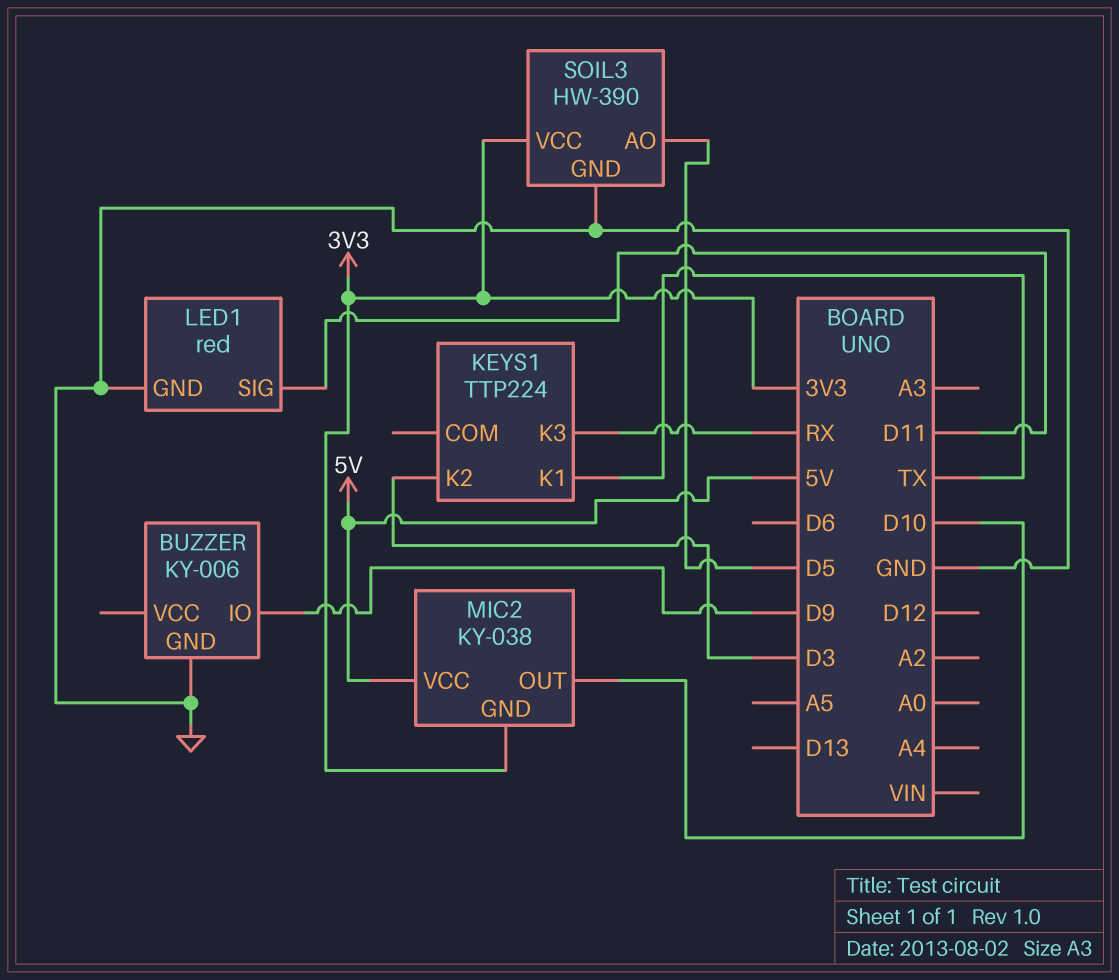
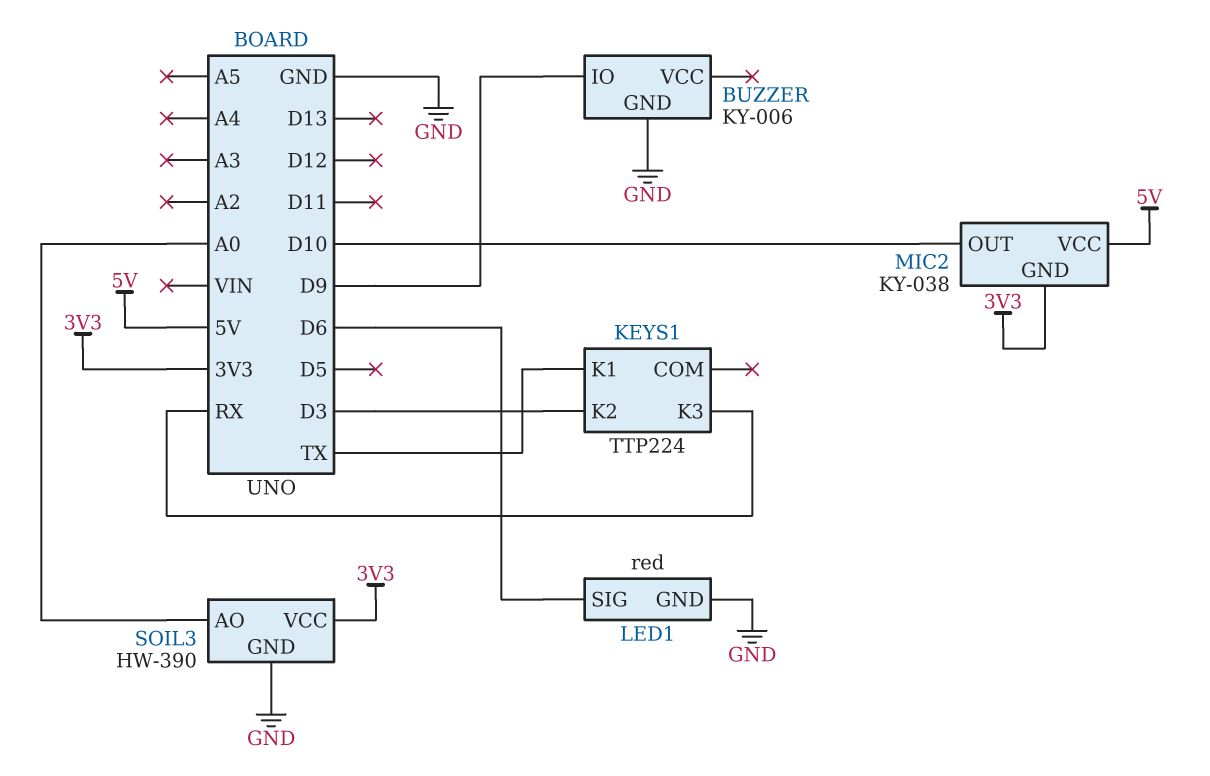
LED1 pin SIG: D11 -> D6
SOIL3 pin AO: D5 -> A0

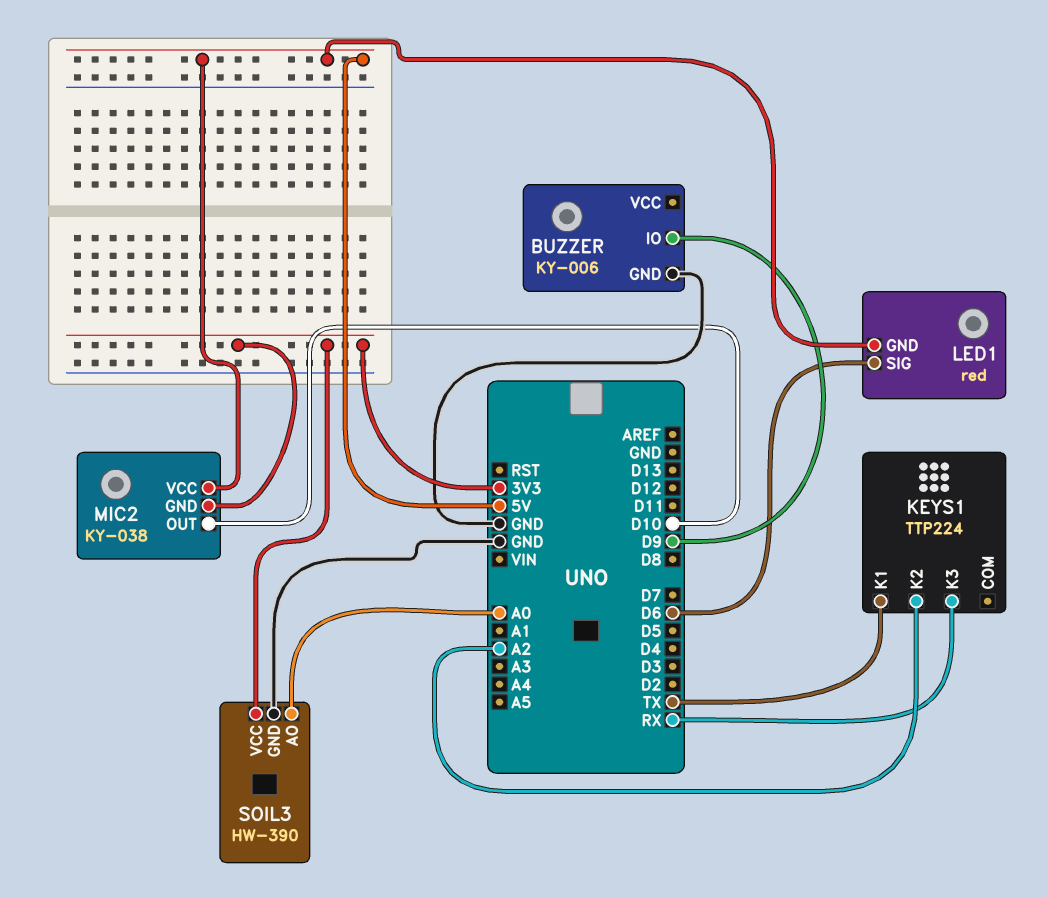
KEYS1 pin K2: D3 -> A2
LED1 pin GND: GND -> 5V

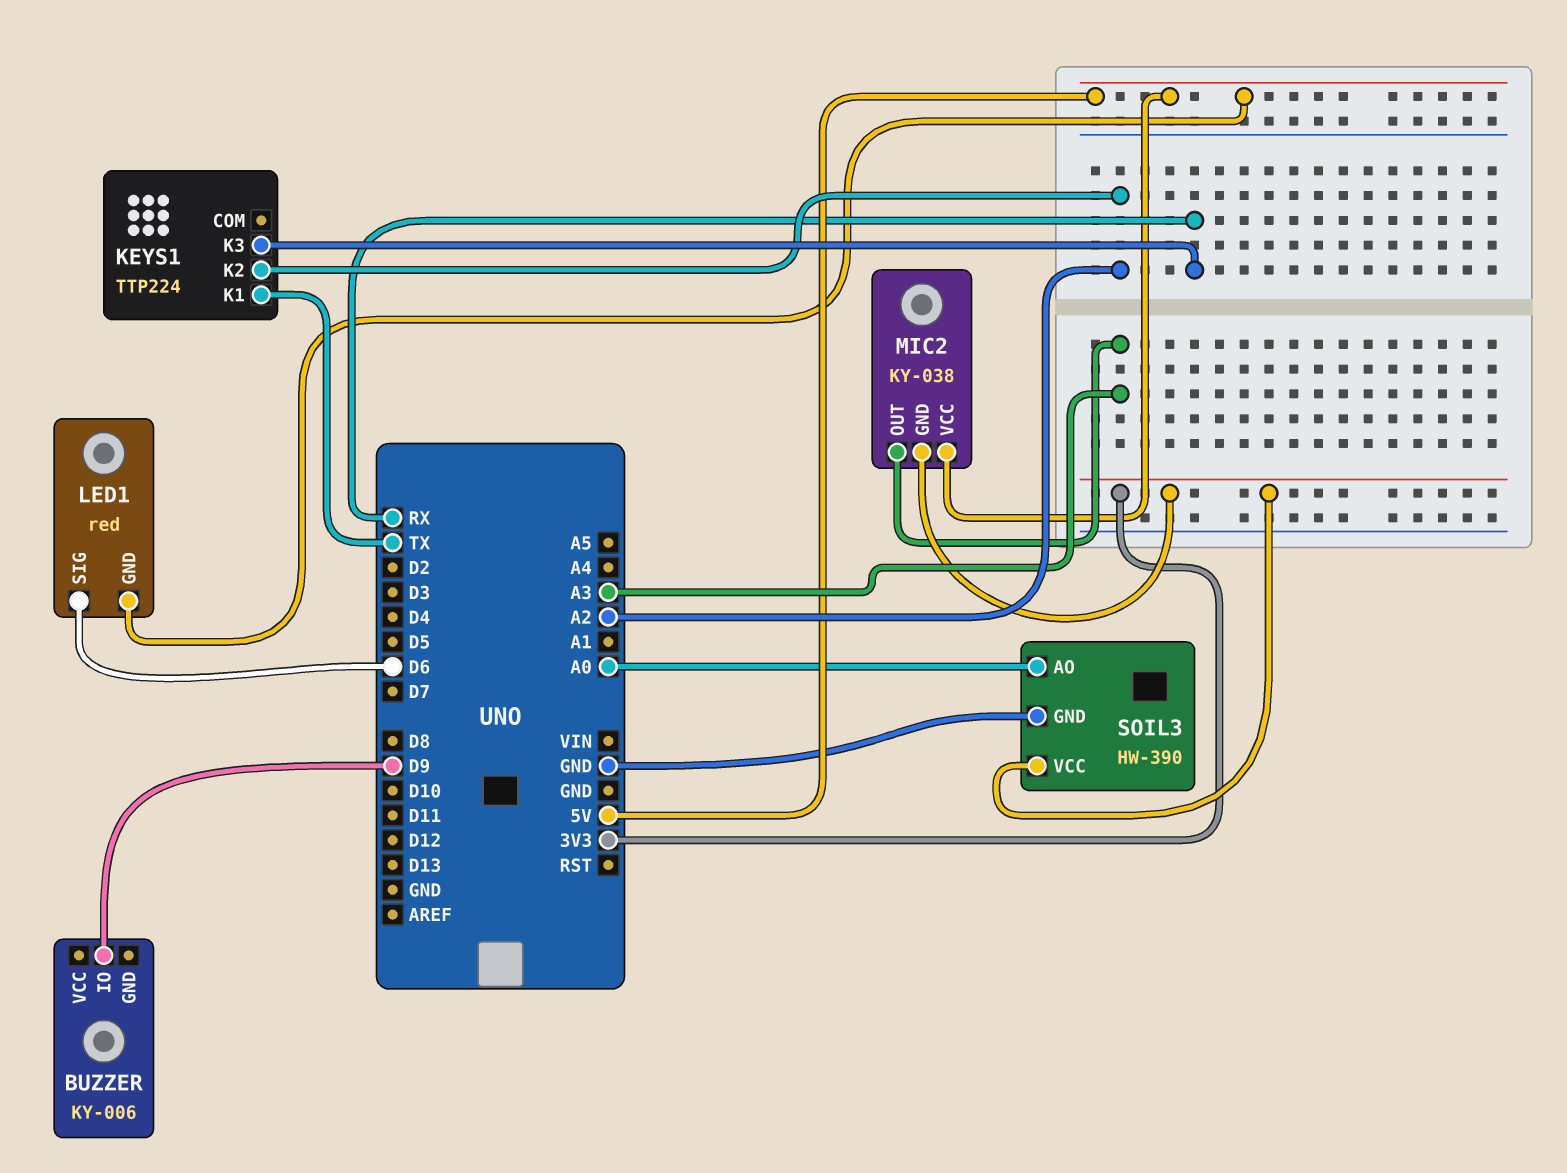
BUZZER pin GND: GND -> none
MIC2 pin OUT: D10 -> A3

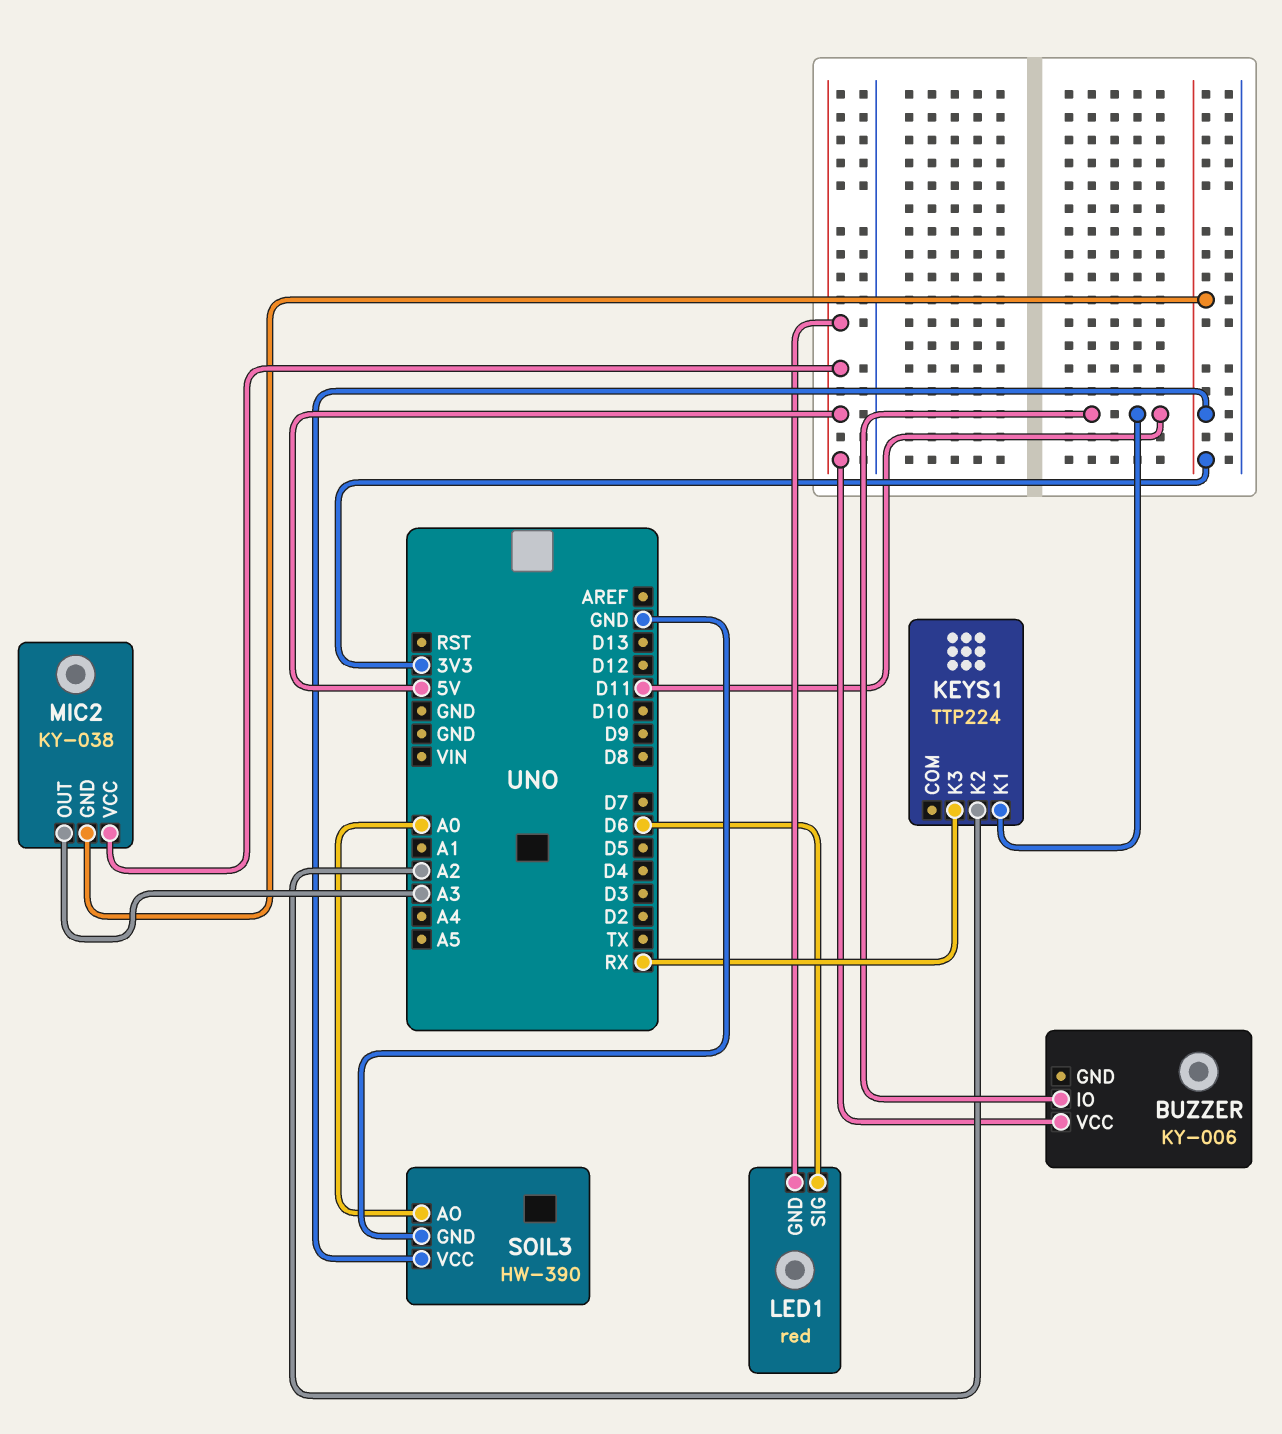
BUZZER pin IO: D9 -> D11
BUZZER pin VCC: none -> 5V
KEYS1 pin K1: TX -> D11

